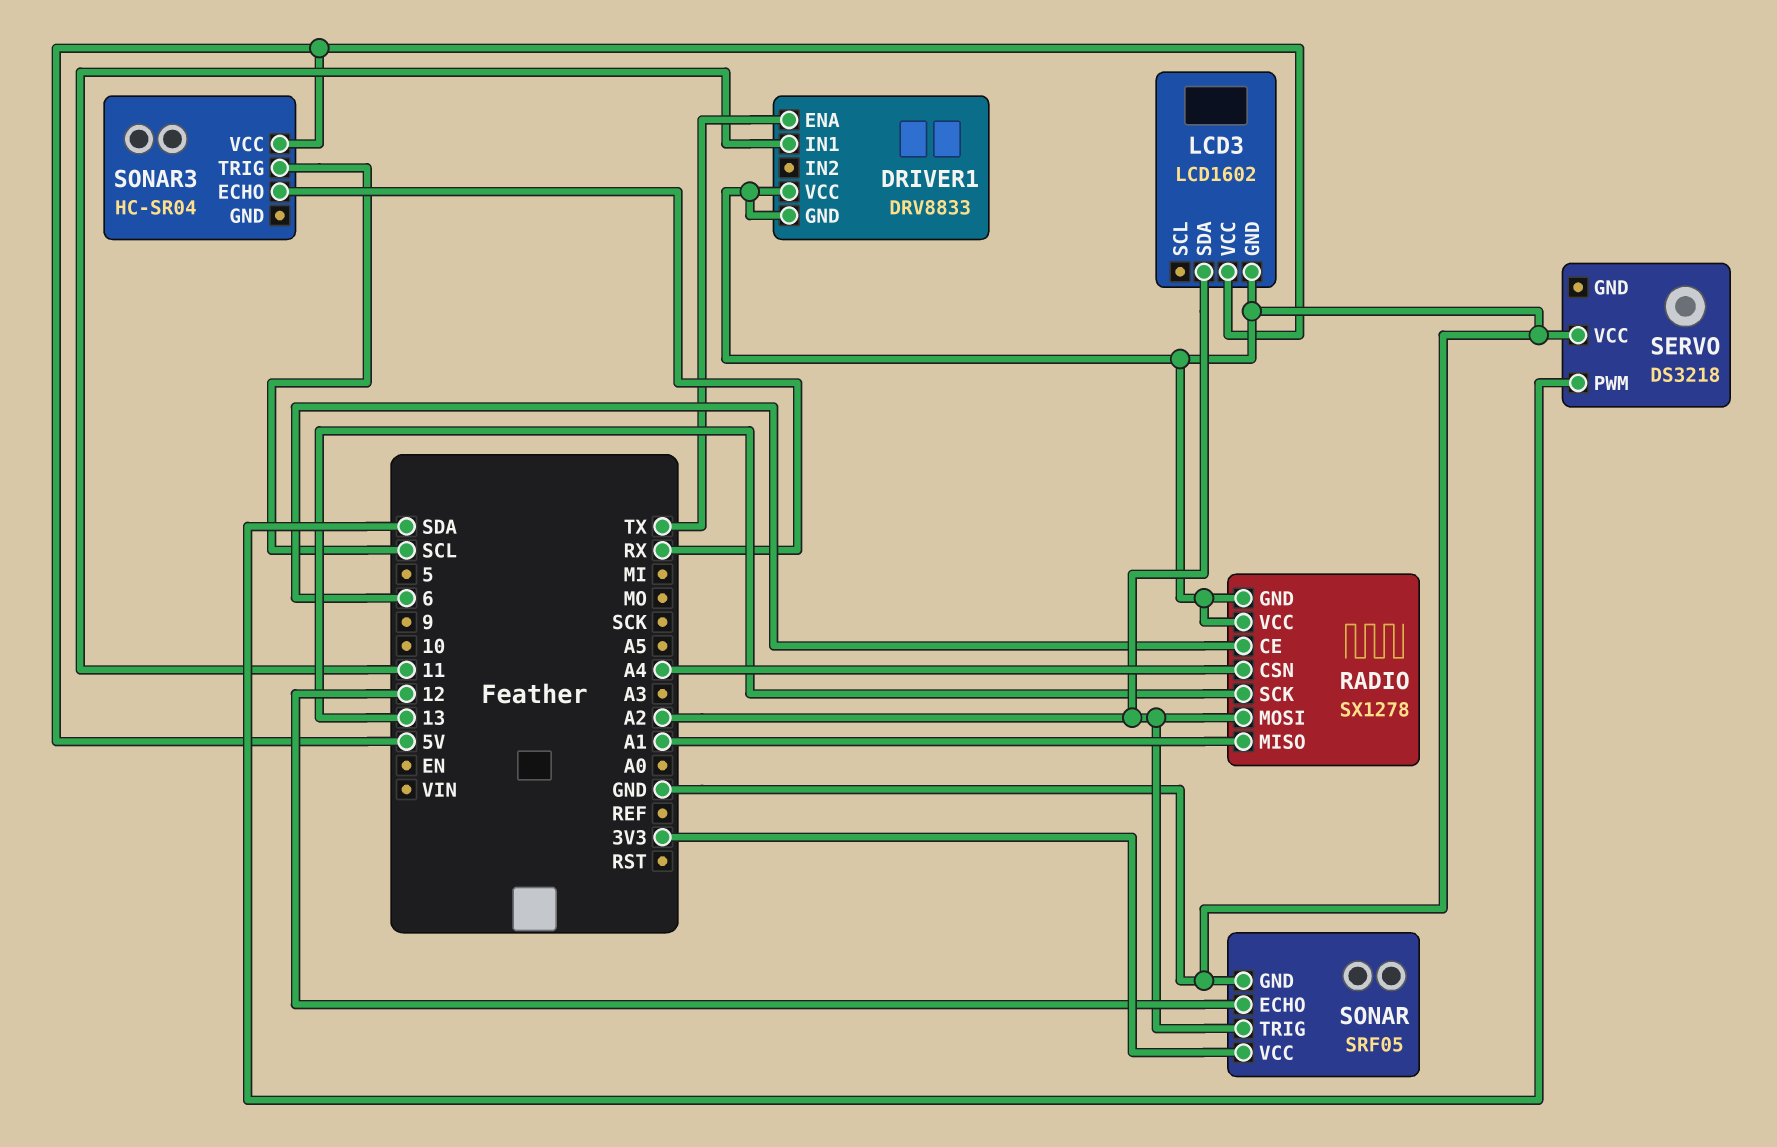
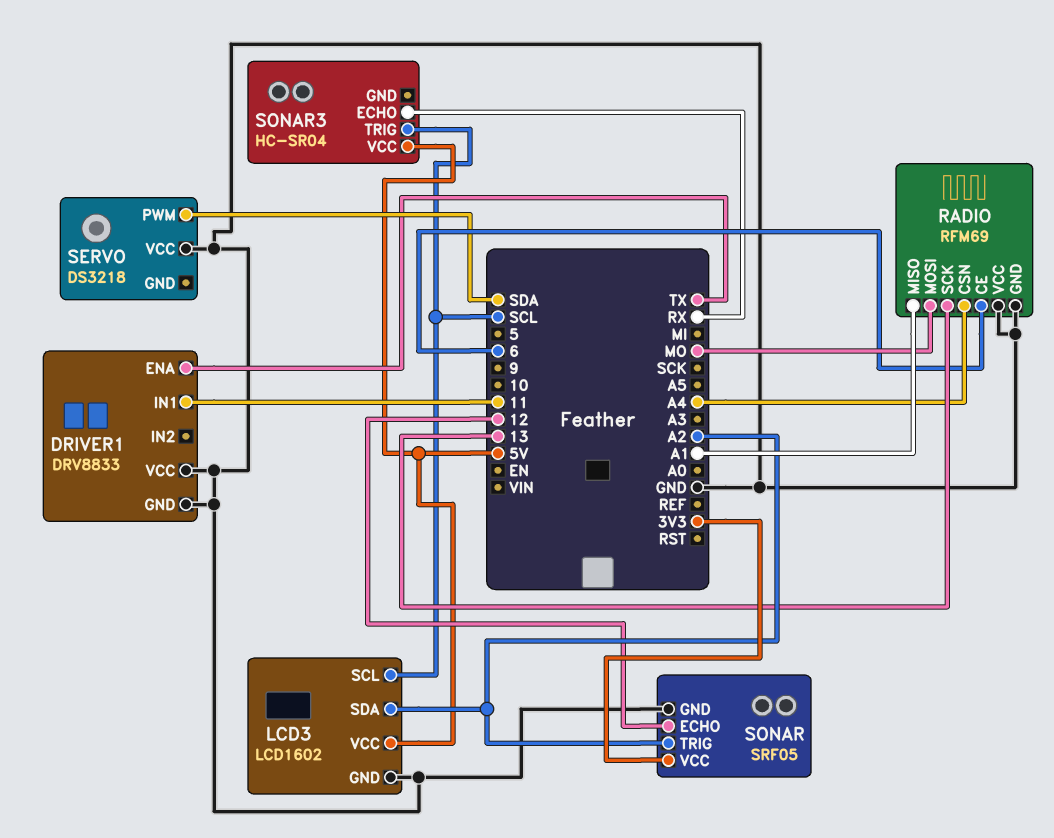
LCD3 pin SCL: none -> SCL
RADIO: SX1278 -> RFM69
RADIO pin MOSI: A2 -> MO

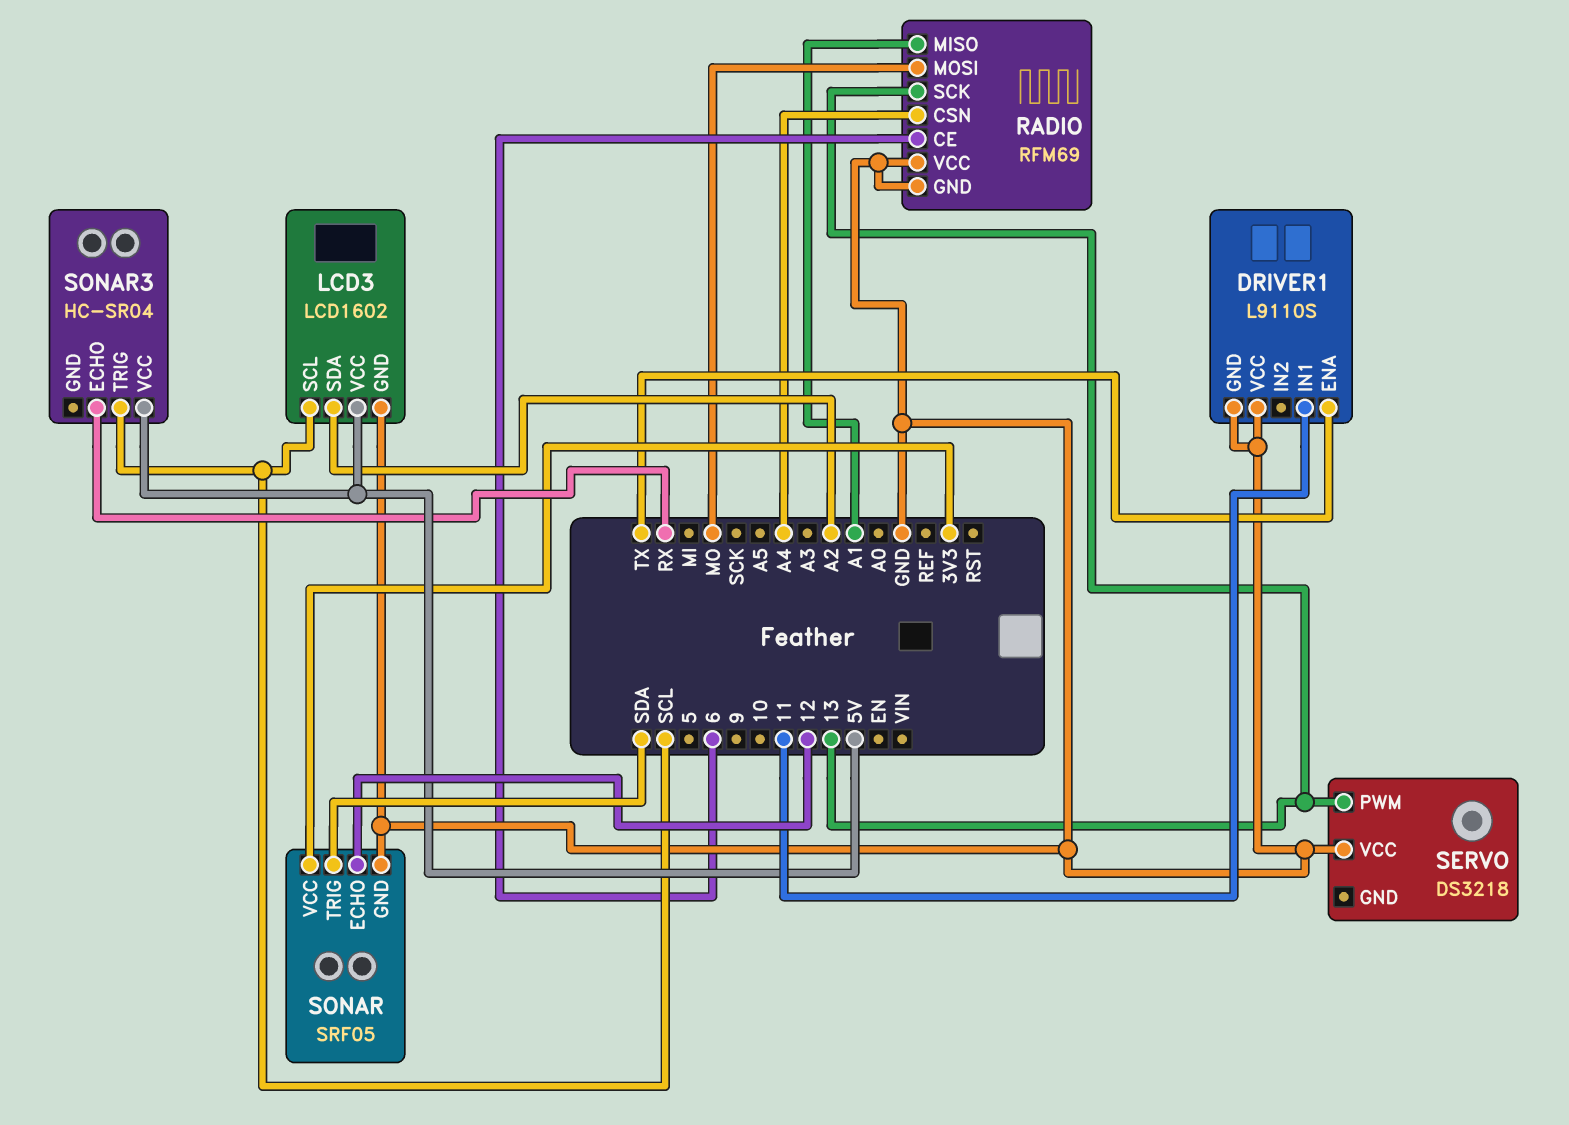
DRIVER1: DRV8833 -> L9110S
SERVO pin PWM: SDA -> 13
SONAR pin TRIG: A2 -> SDA

